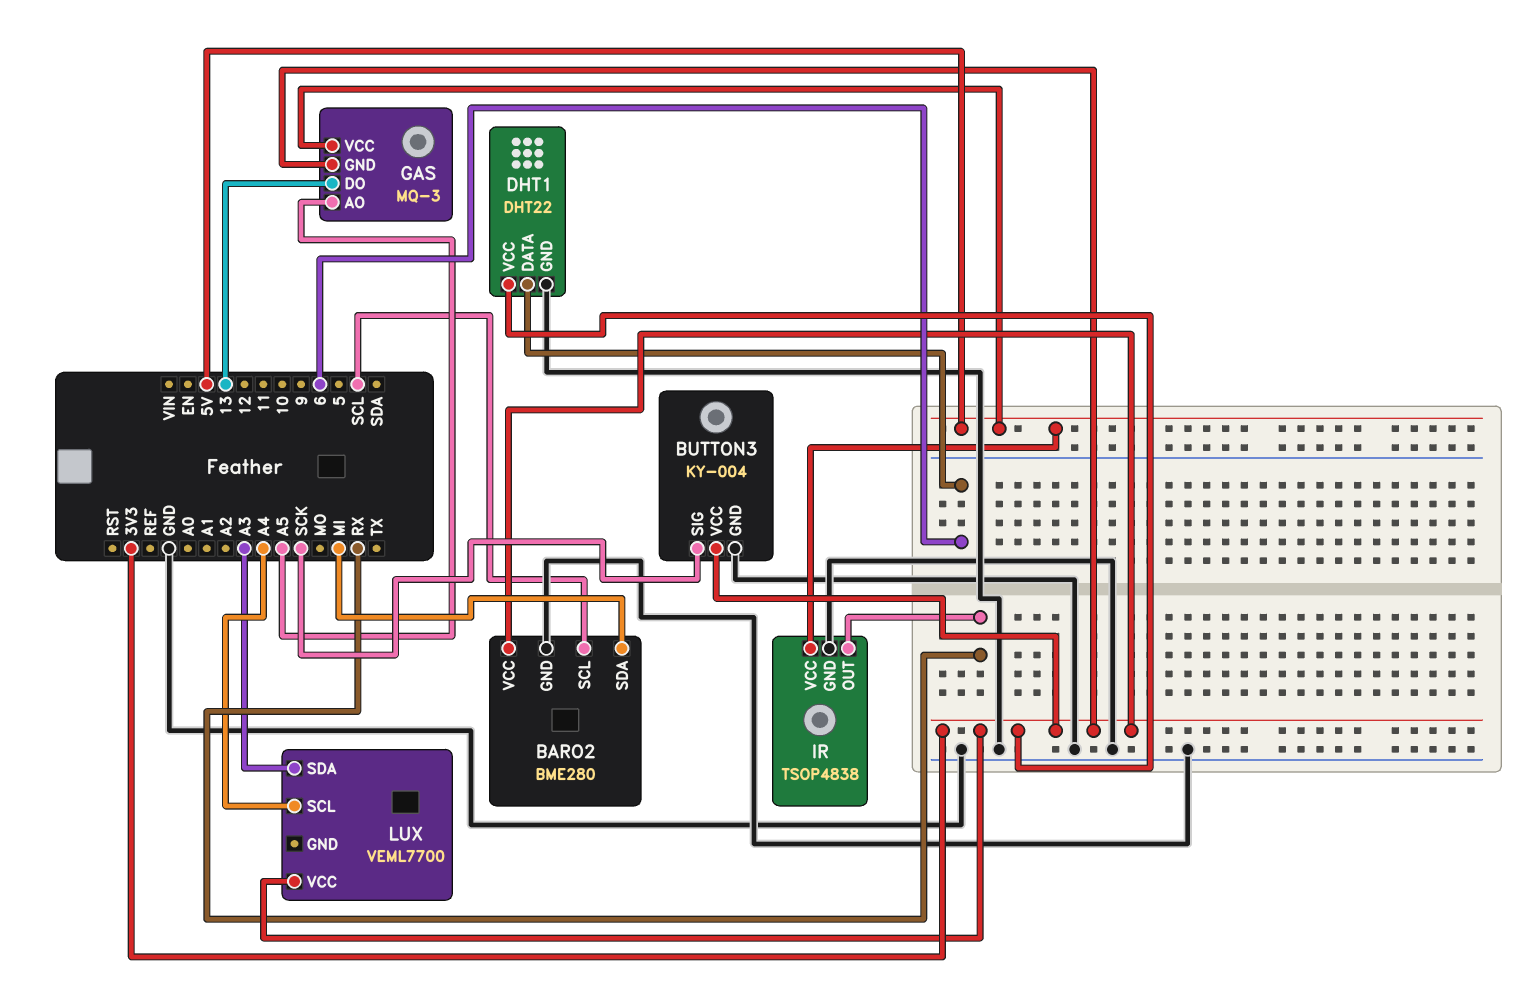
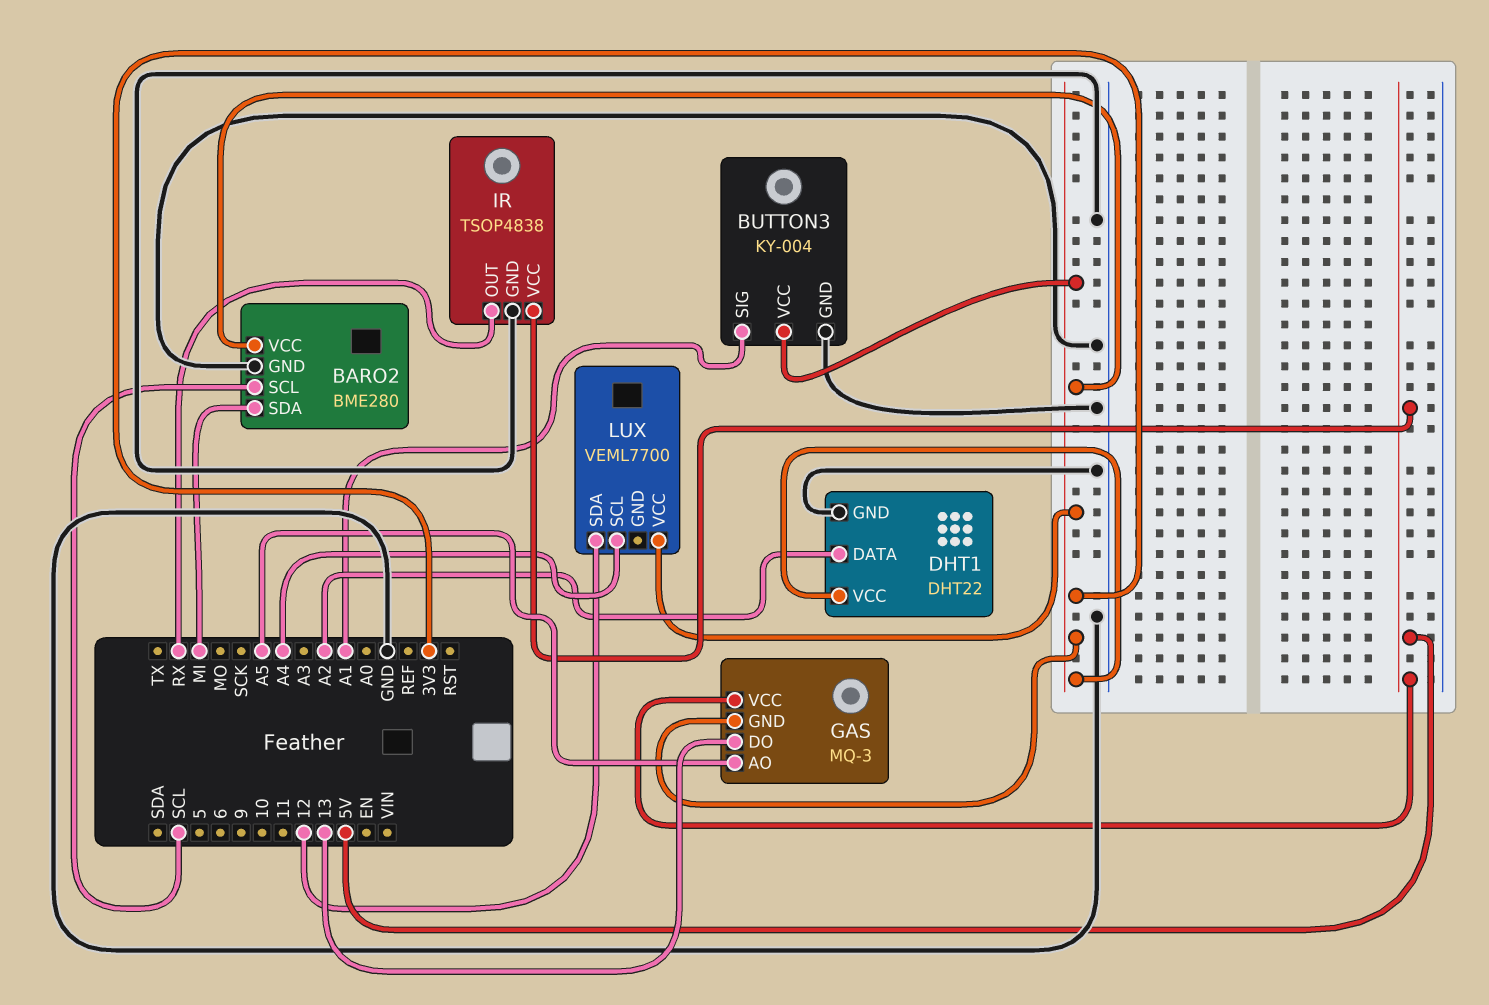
BUTTON3 pin SIG: SCK -> A1
DHT1 pin DATA: 6 -> A2
LUX pin SDA: A3 -> 12

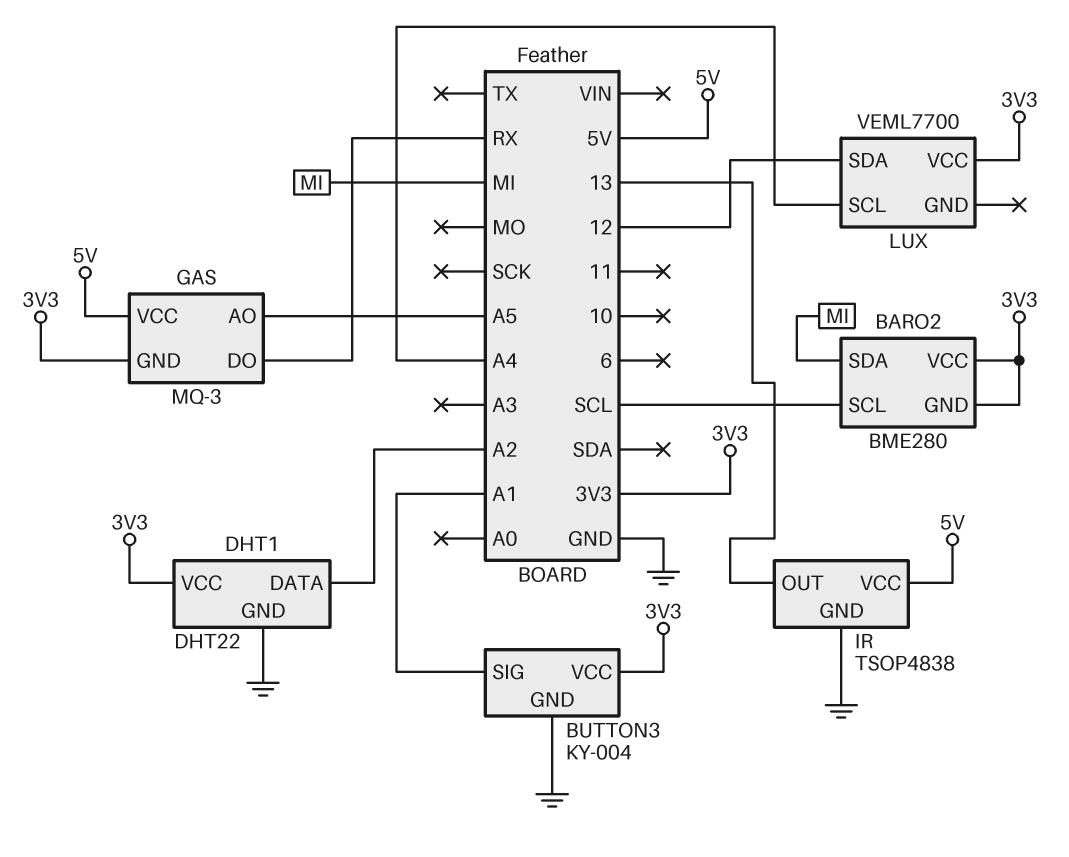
BARO2 pin GND: GND -> 3V3
GAS pin DO: 13 -> RX
IR pin OUT: RX -> 13

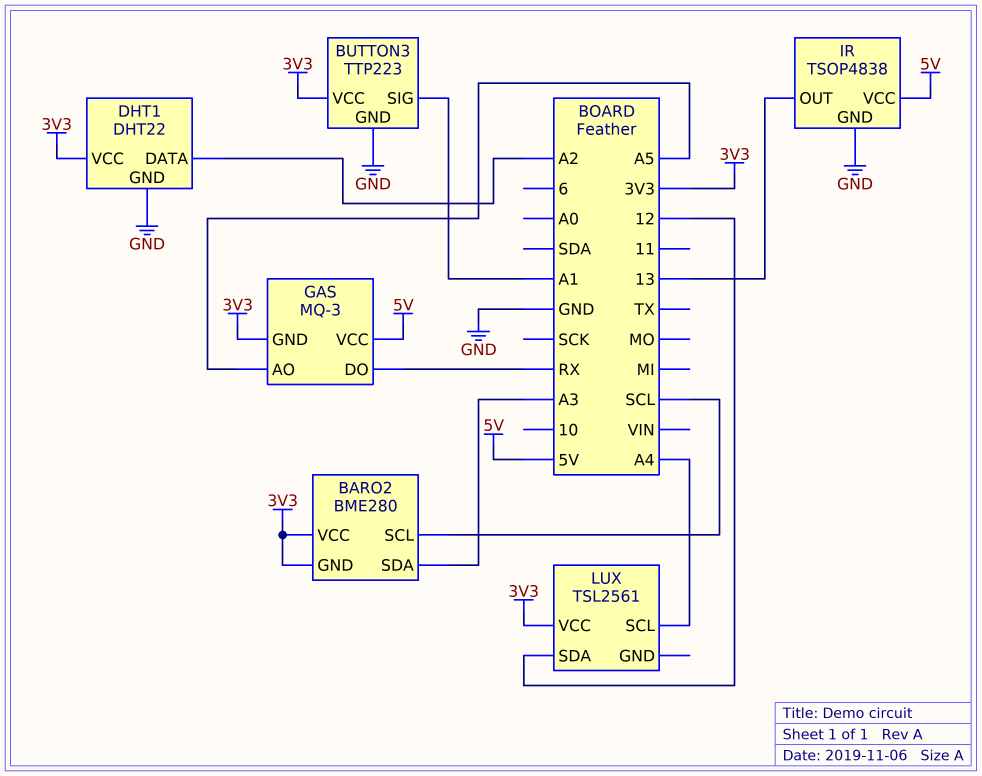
BARO2 pin SDA: MI -> A3
BUTTON3: KY-004 -> TTP223
LUX: VEML7700 -> TSL2561

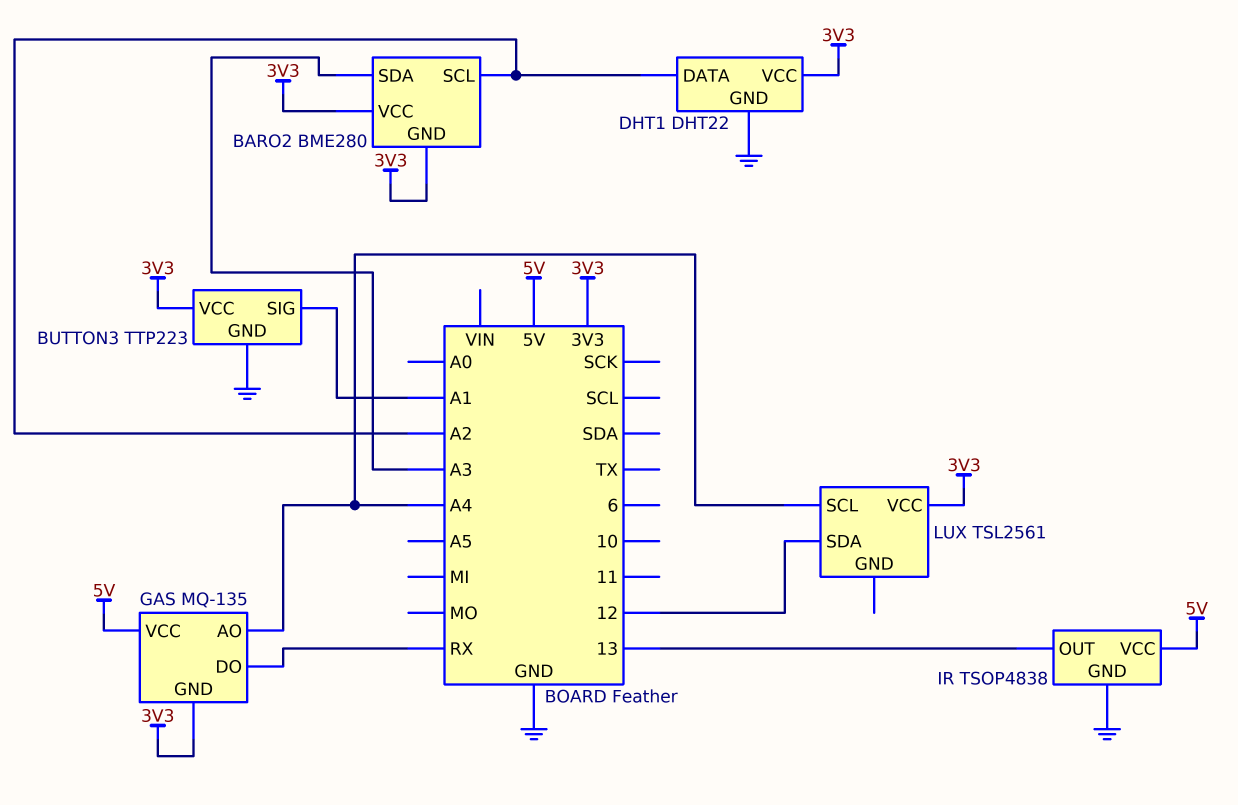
BARO2 pin SCL: SCL -> A2
GAS: MQ-3 -> MQ-135
GAS pin AO: A5 -> A4

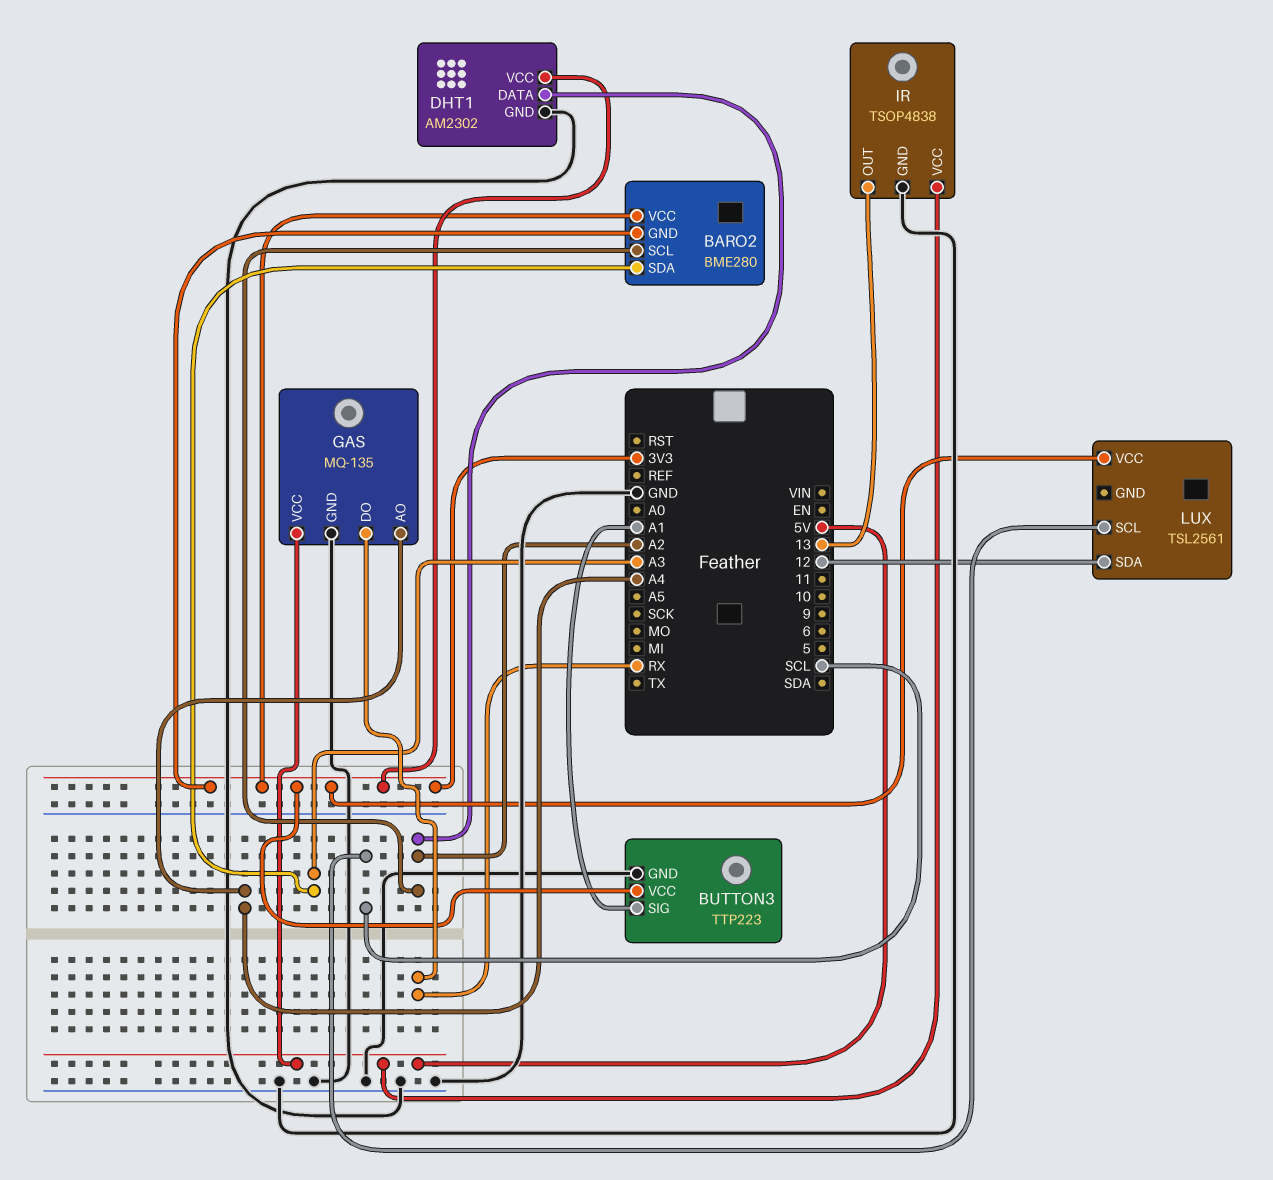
DHT1: DHT22 -> AM2302
GAS pin GND: 3V3 -> GND
LUX pin SCL: A4 -> SCL

